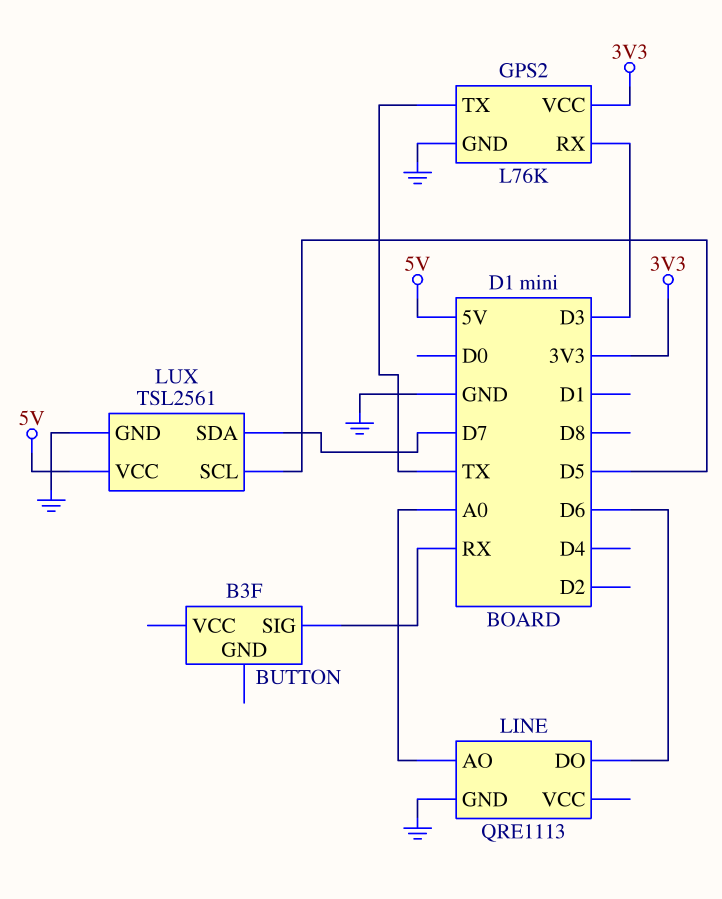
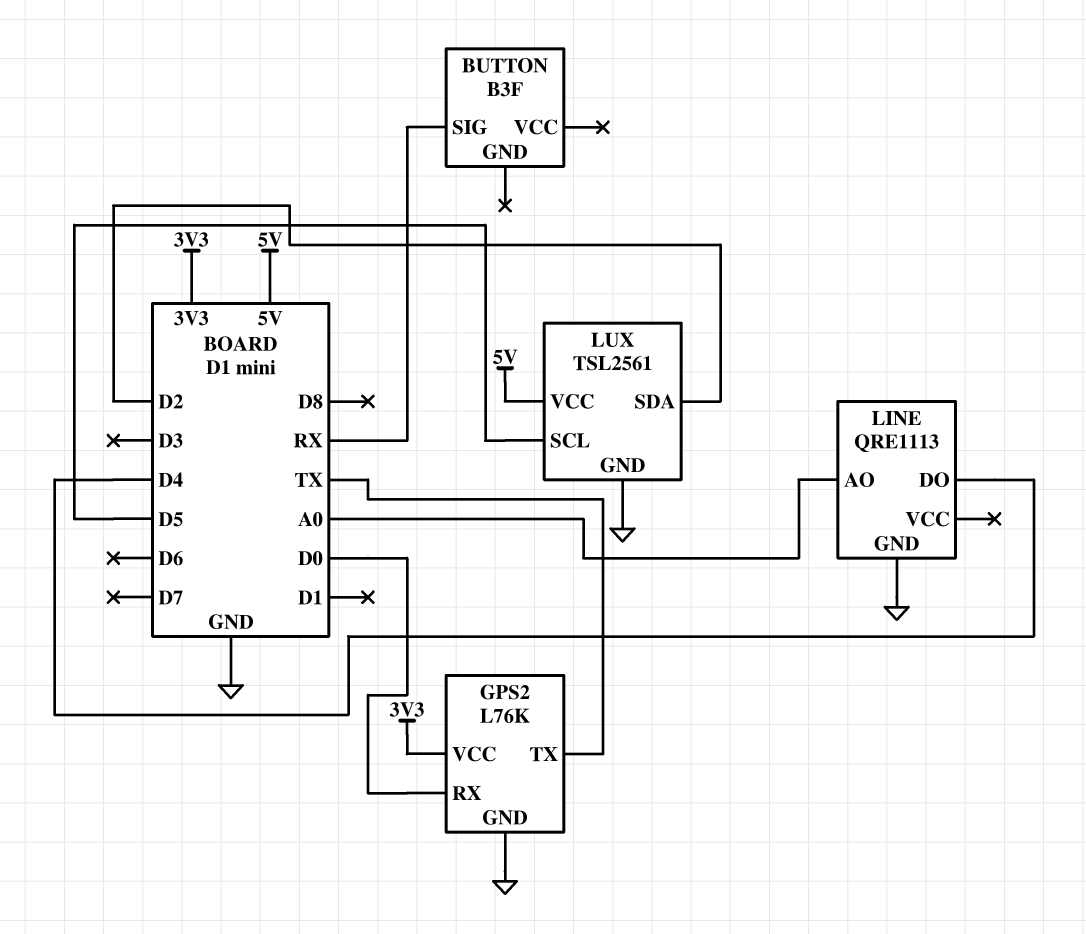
GPS2 pin RX: D3 -> D0
LINE pin DO: D6 -> D4
LUX pin SDA: D7 -> D2

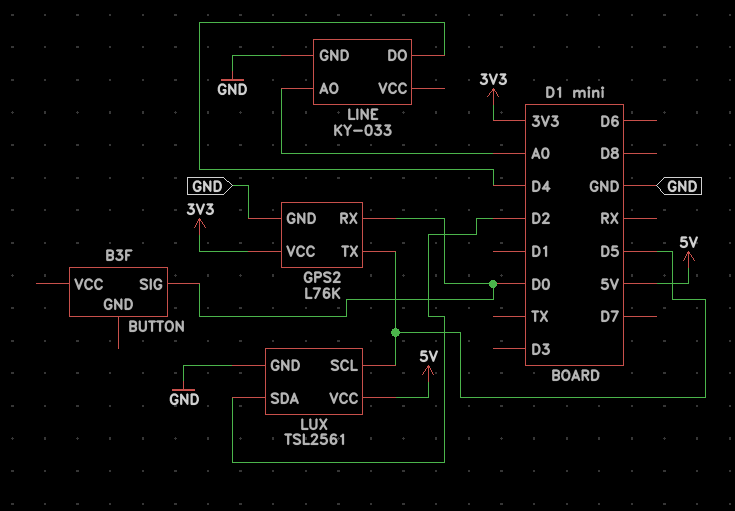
BUTTON pin SIG: RX -> D0
GPS2 pin TX: TX -> D5
LINE: QRE1113 -> KY-033

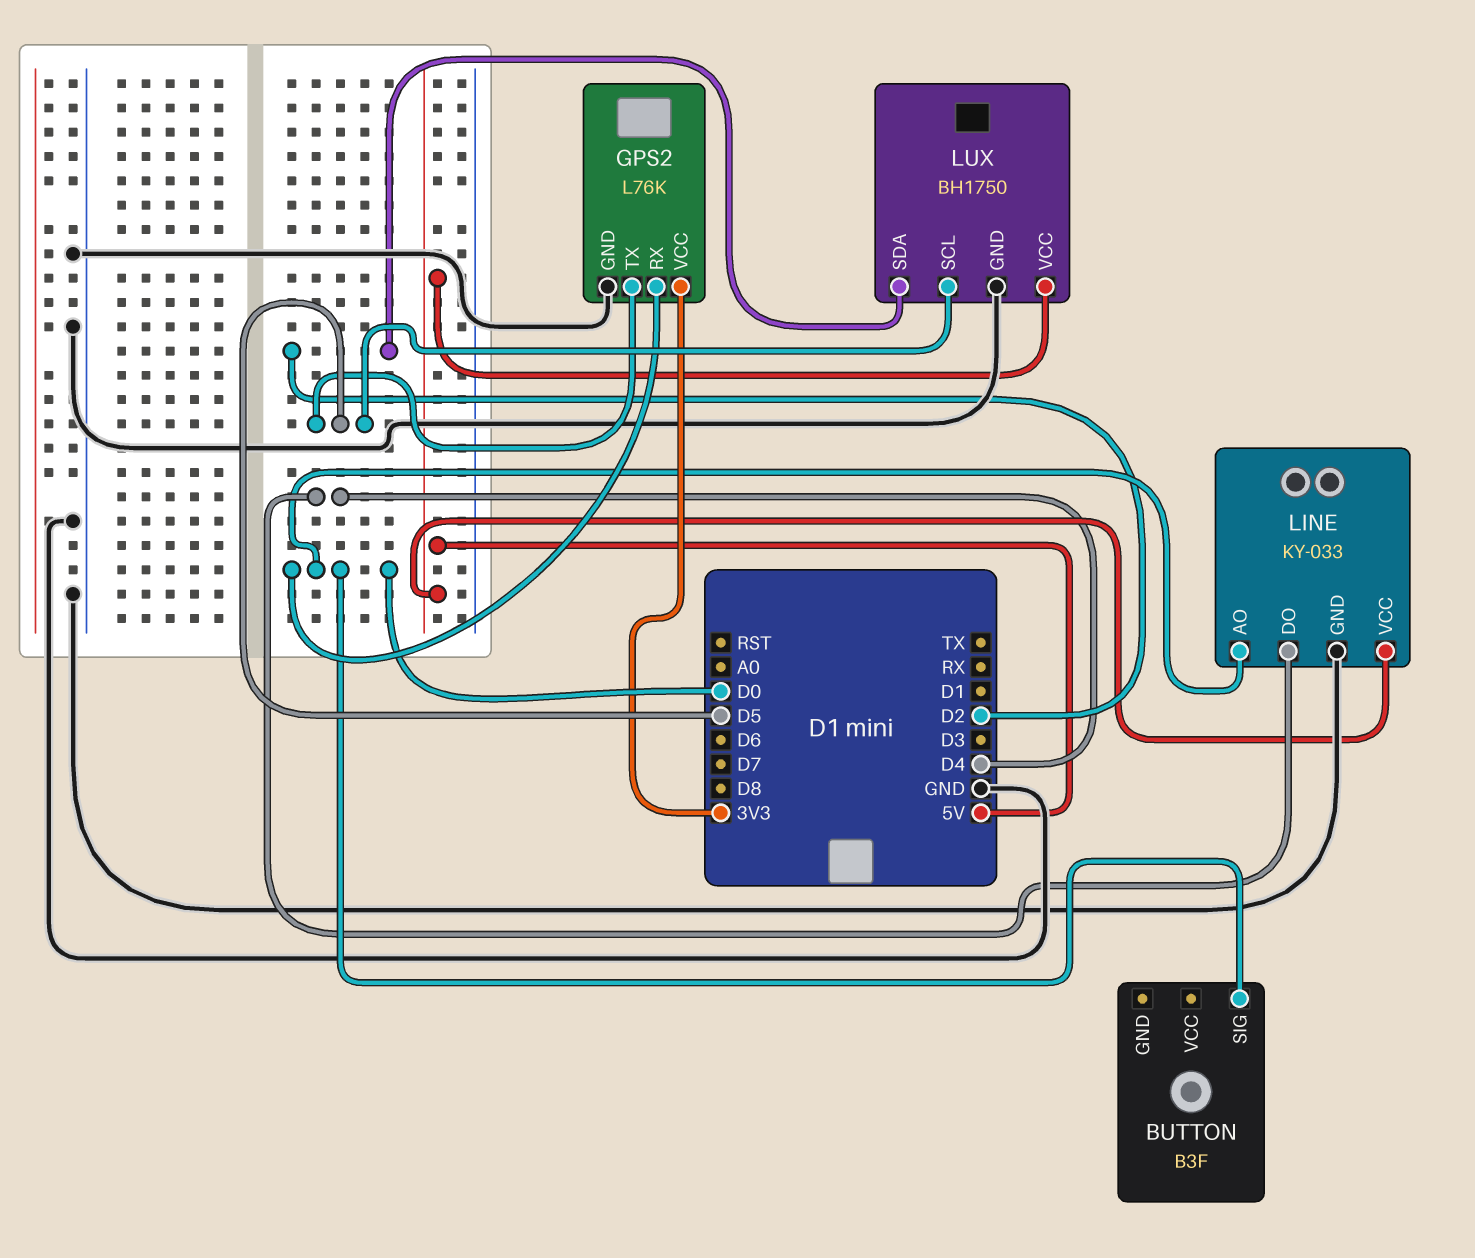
LINE pin AO: A0 -> D0
LINE pin VCC: none -> 5V
LUX: TSL2561 -> BH1750

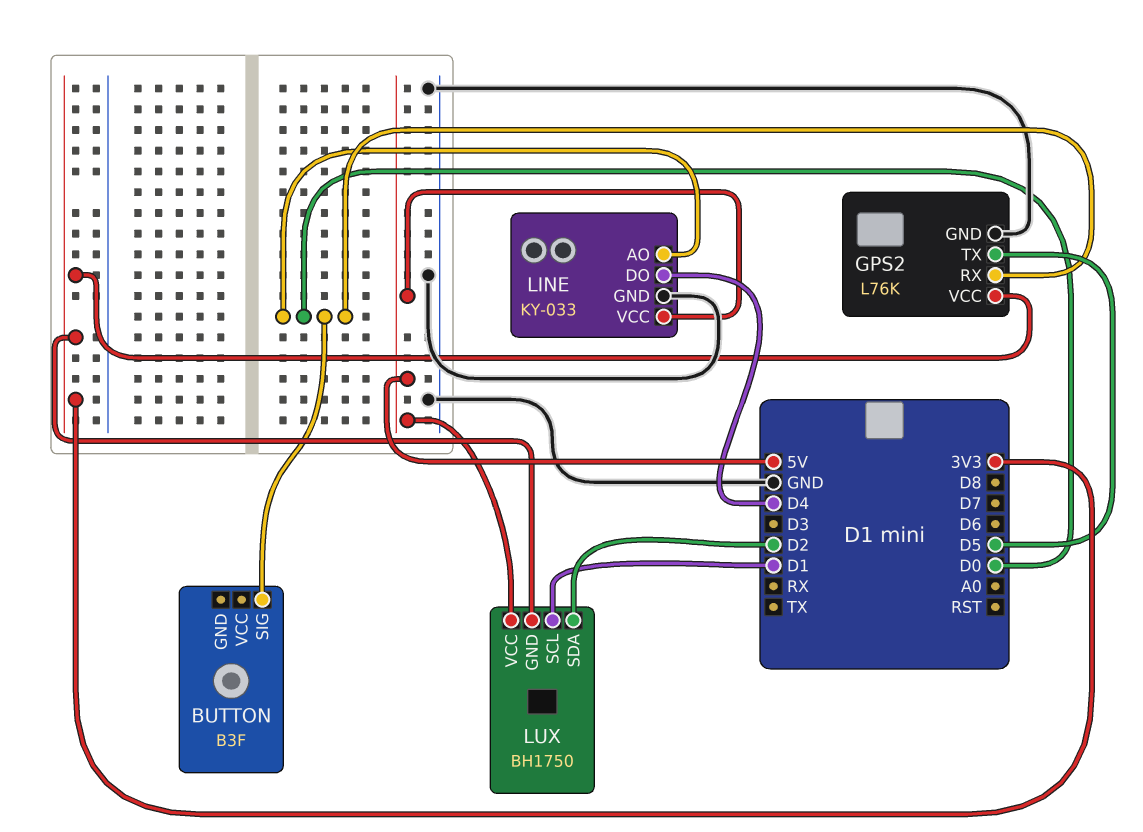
LUX pin GND: GND -> 3V3
LUX pin SCL: D5 -> D1

